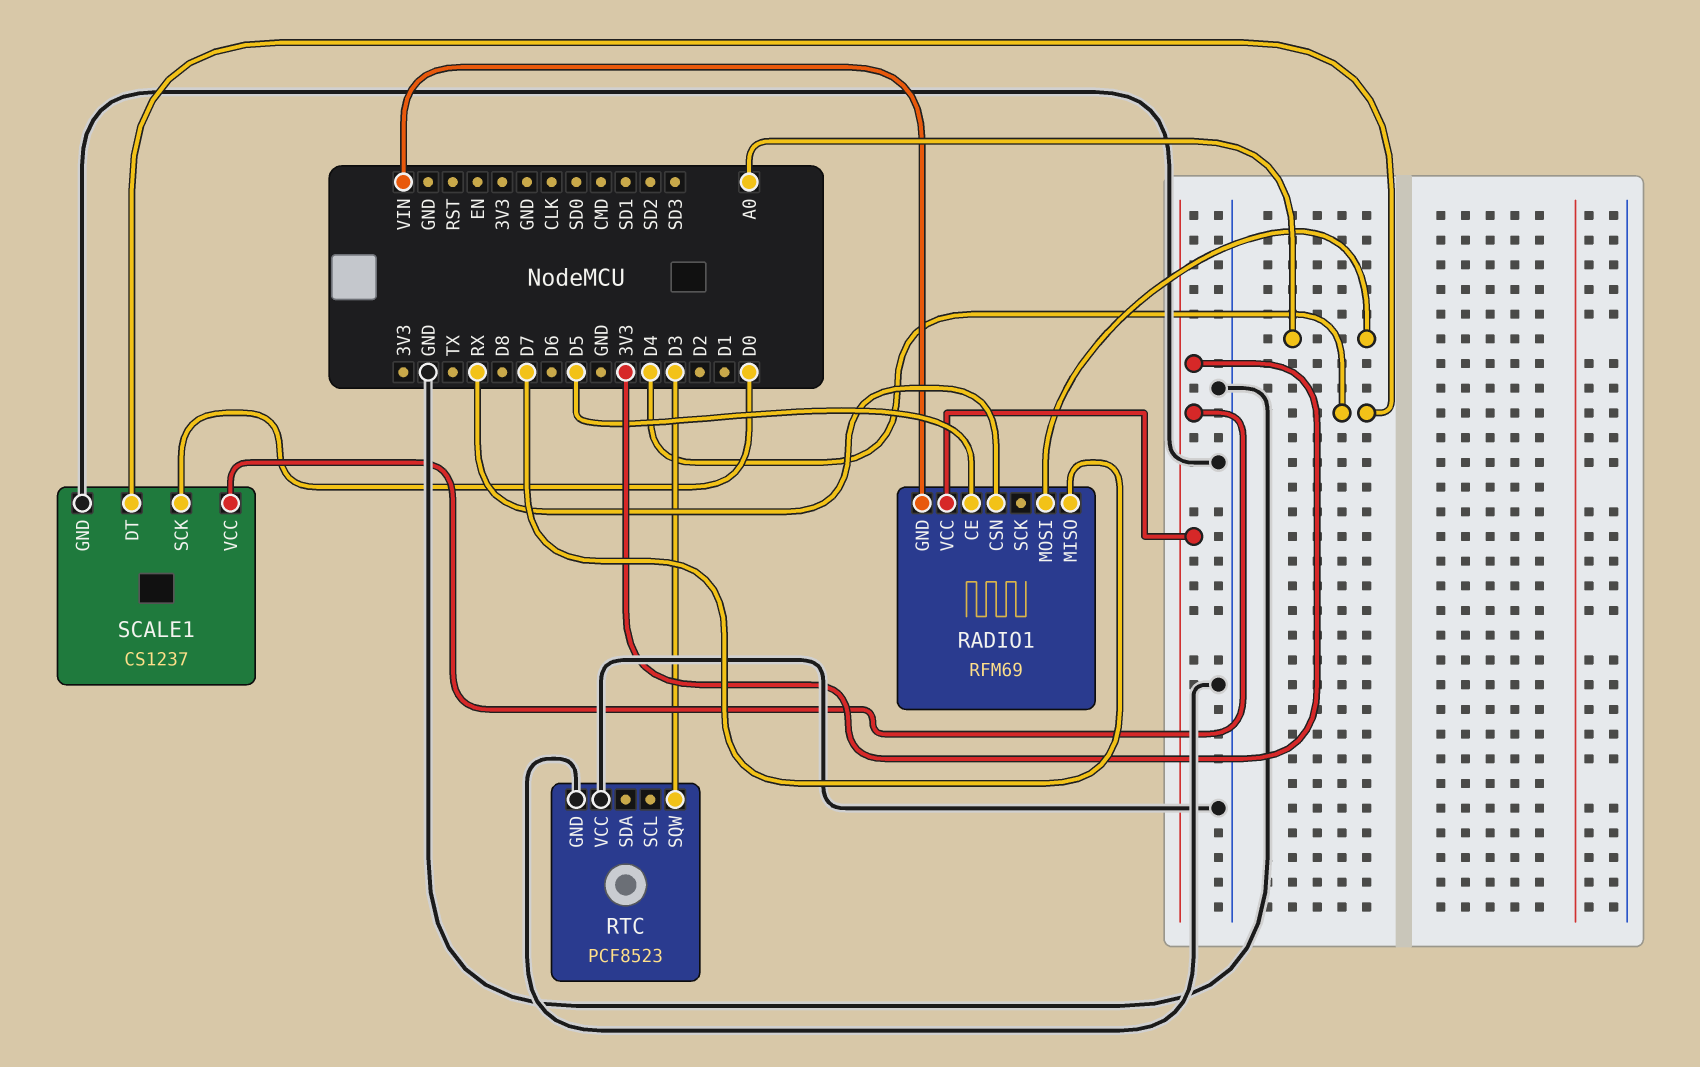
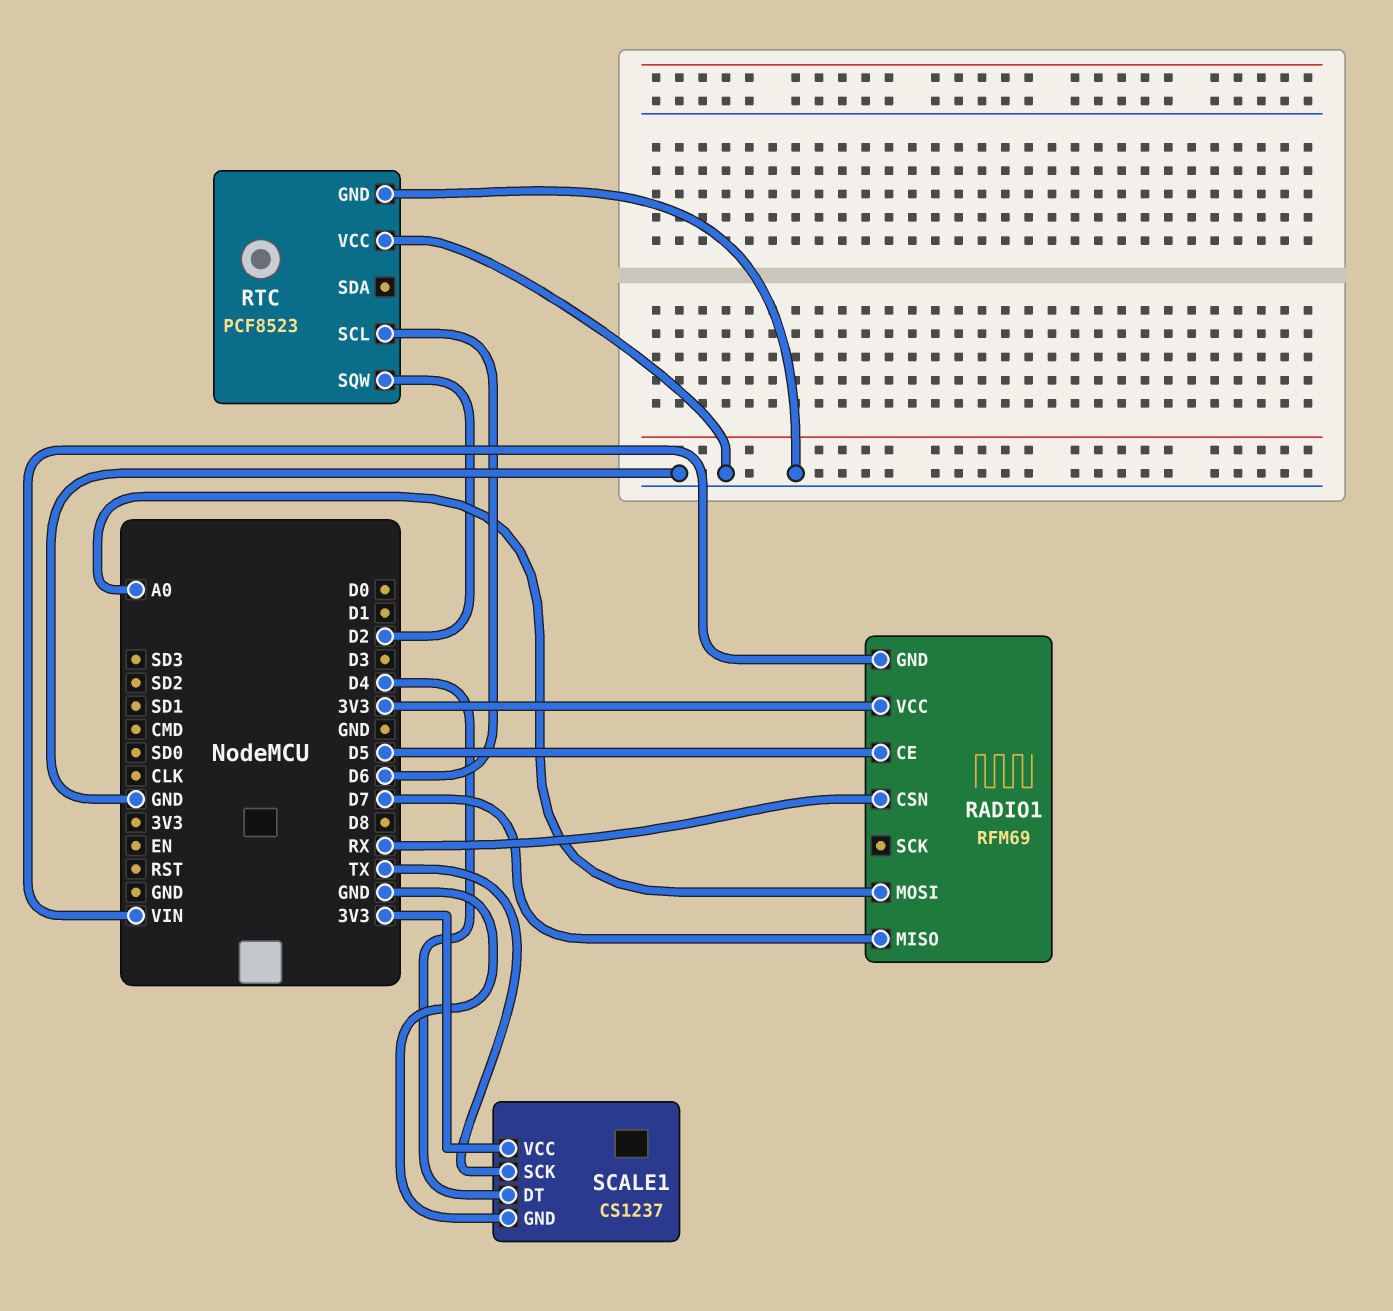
RTC pin SCL: none -> D6
RTC pin SQW: D3 -> D2
SCALE1 pin SCK: D0 -> TX

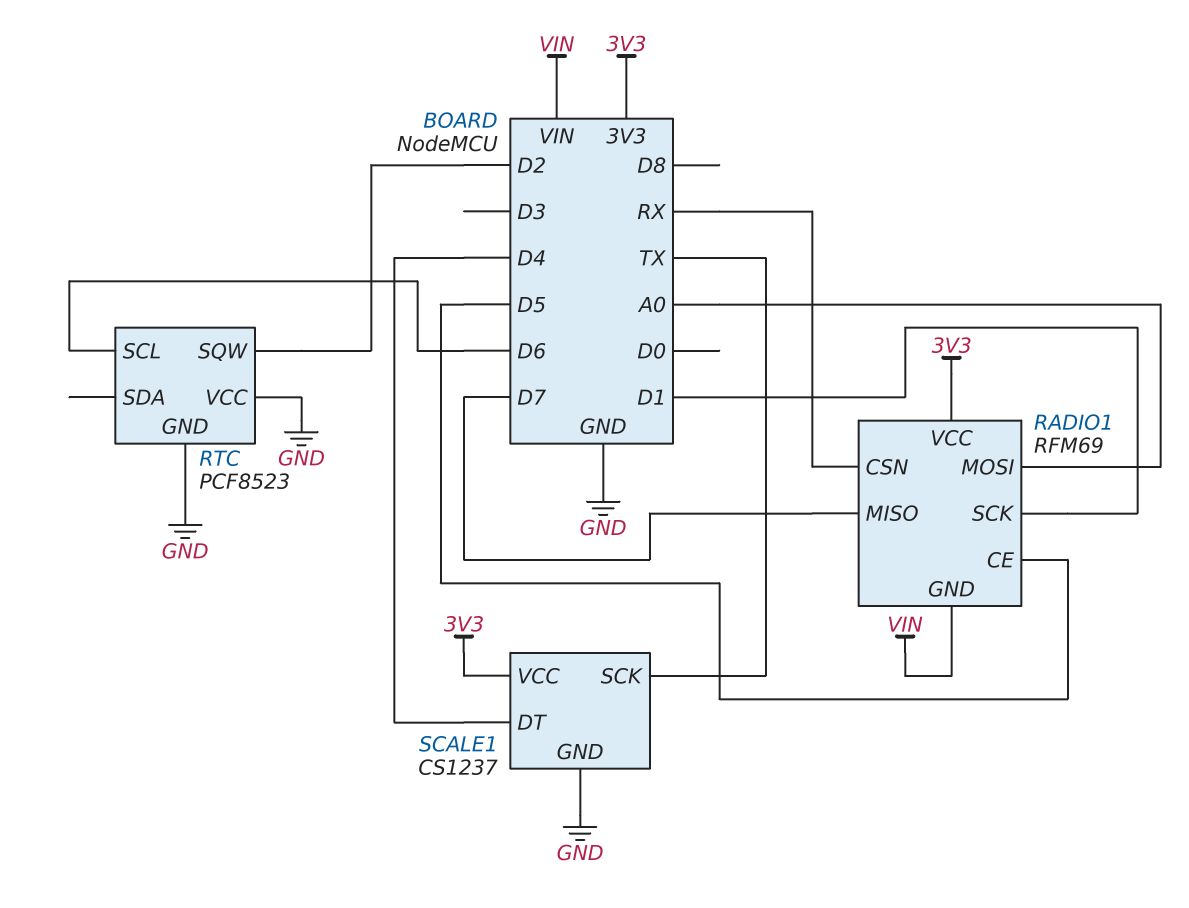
RADIO1 pin SCK: none -> D1

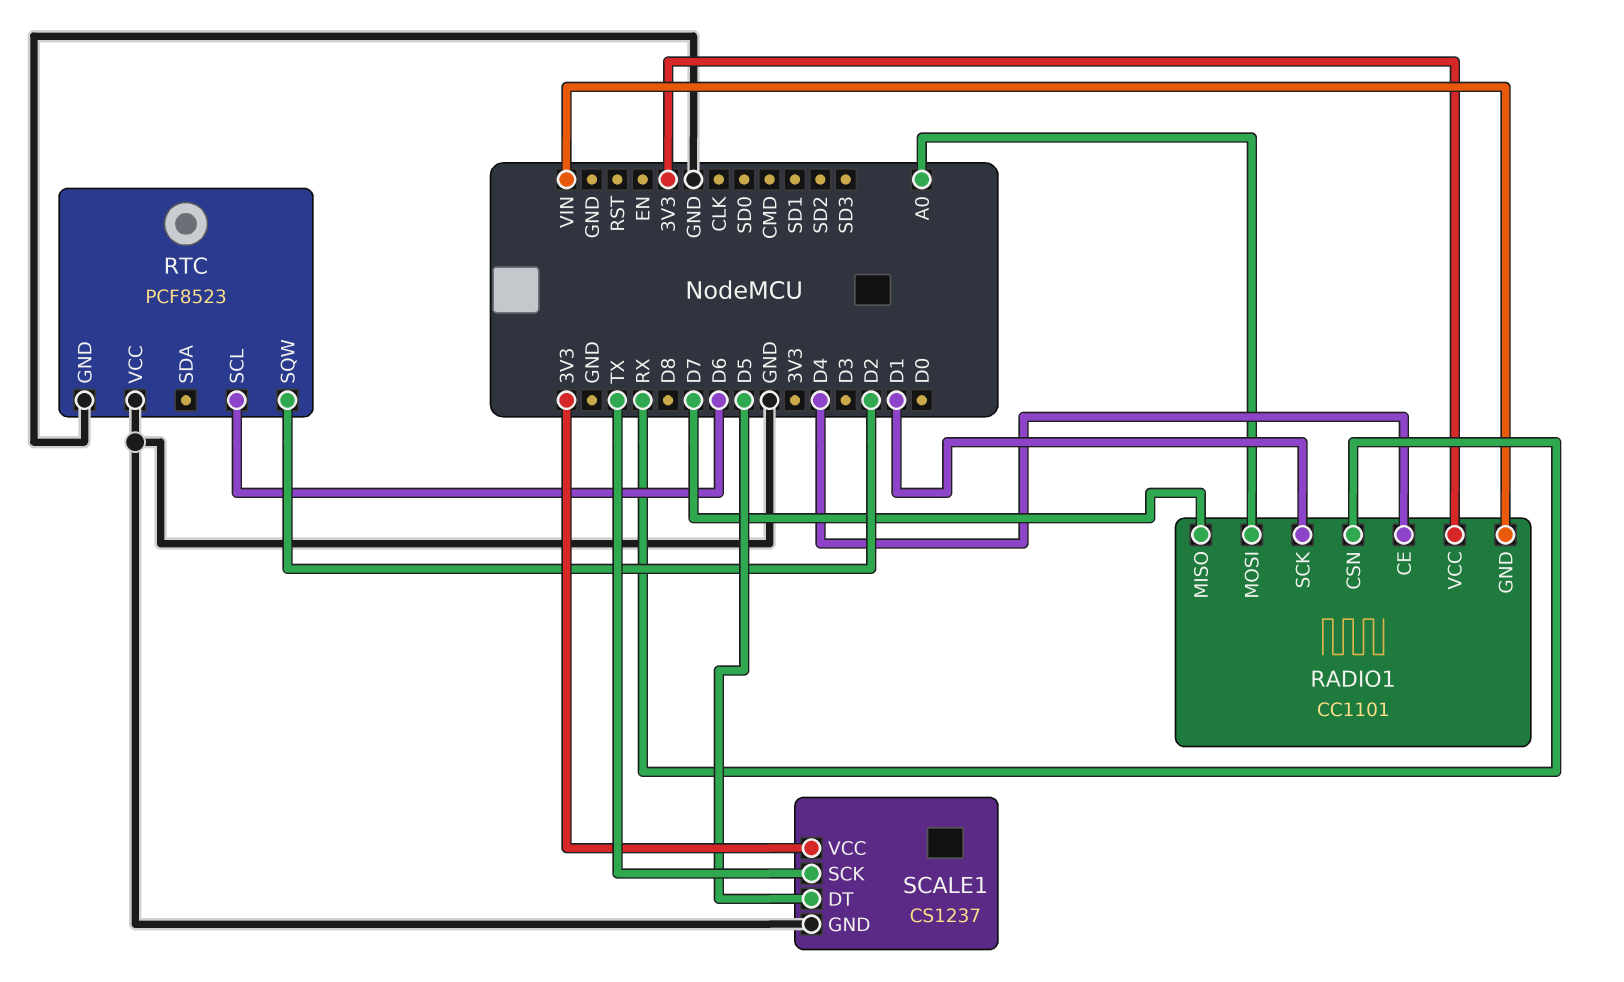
RADIO1: RFM69 -> CC1101
RADIO1 pin CE: D5 -> D4
SCALE1 pin DT: D4 -> D5

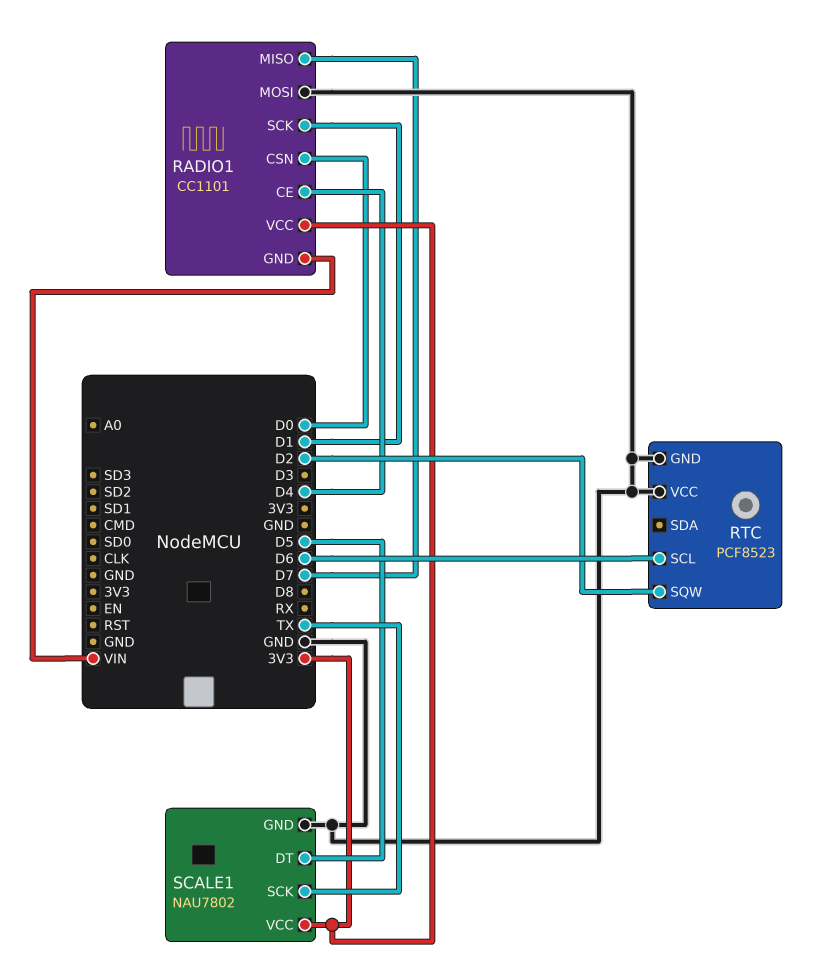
RADIO1 pin CSN: RX -> D0
RADIO1 pin MOSI: A0 -> GND
SCALE1: CS1237 -> NAU7802

